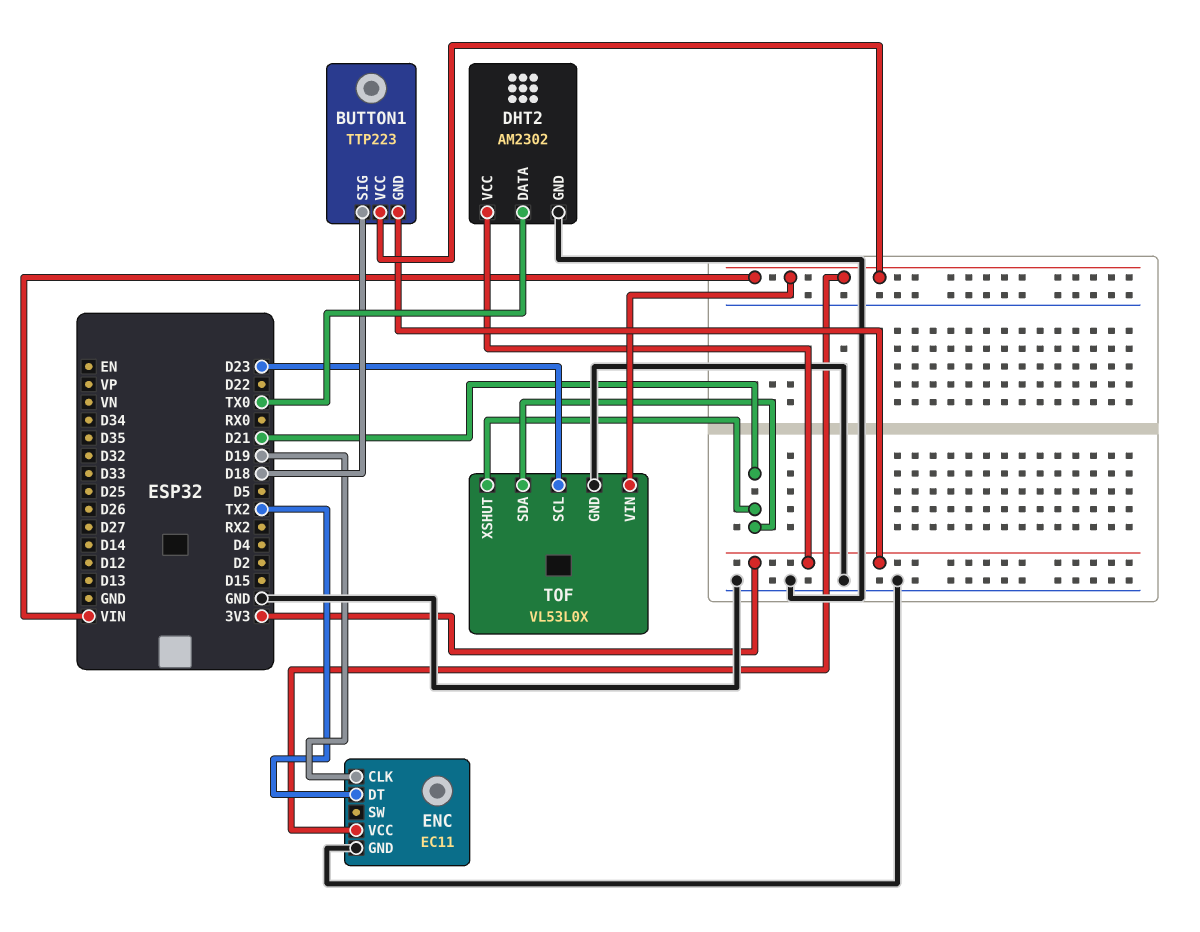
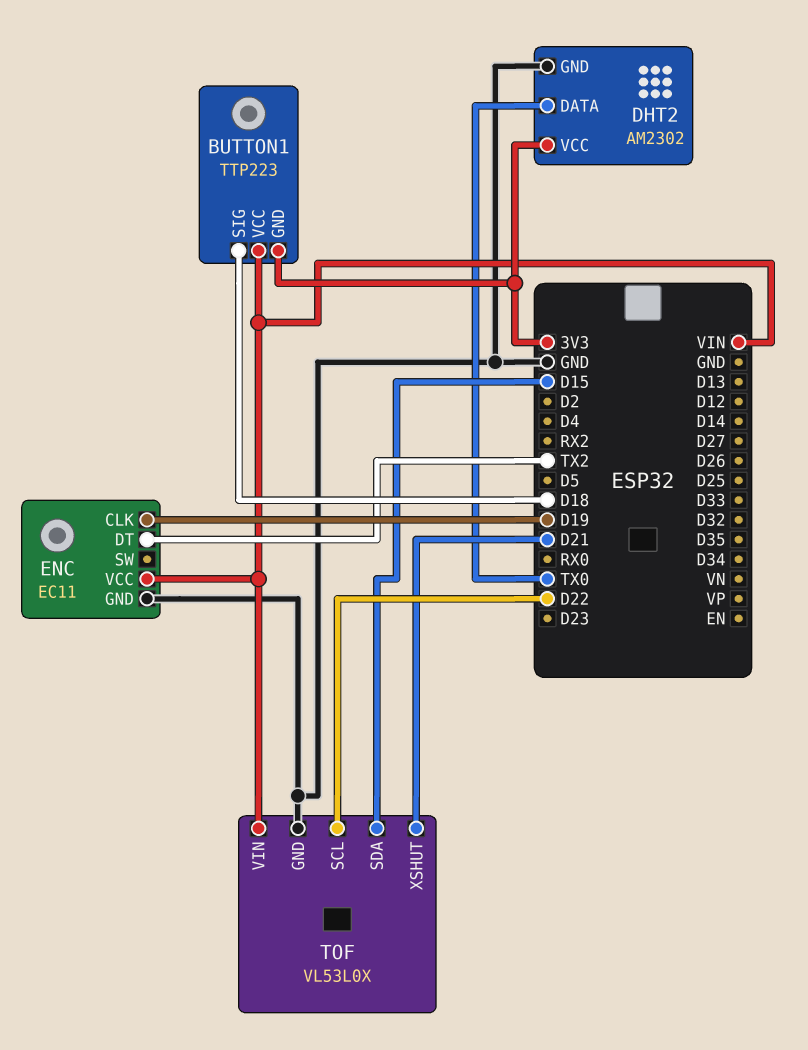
TOF pin SCL: D23 -> D22
TOF pin SDA: D21 -> D15

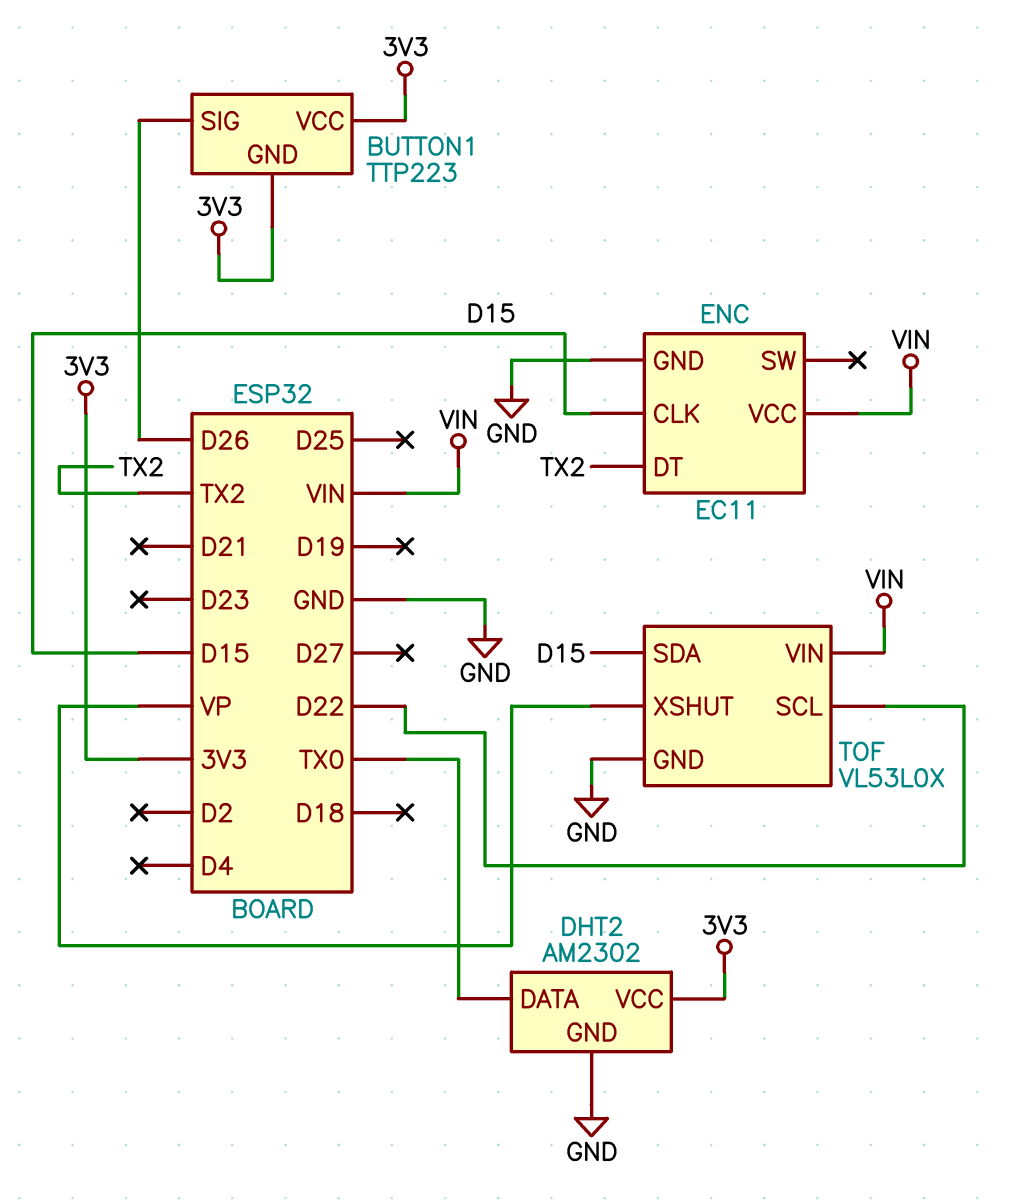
BUTTON1 pin SIG: D18 -> D26
BUTTON1 pin VCC: VIN -> 3V3
ENC pin CLK: D19 -> D15
TOF pin XSHUT: D21 -> VP

